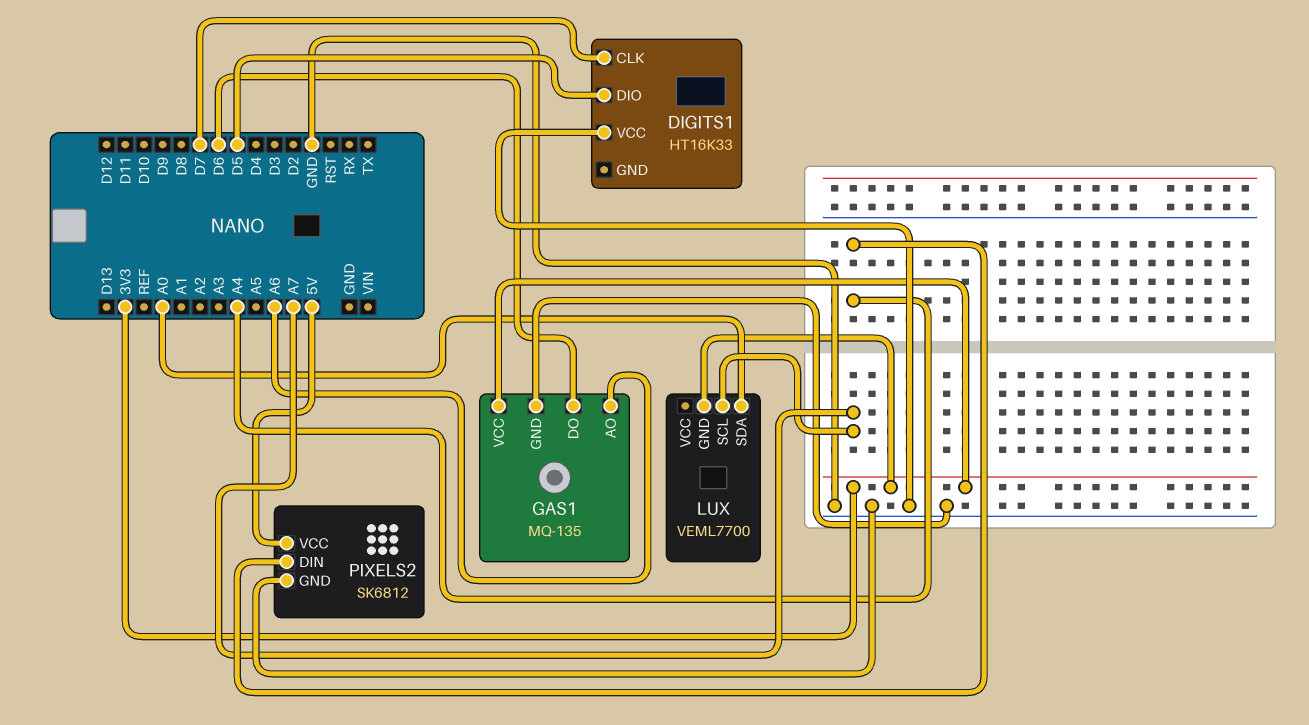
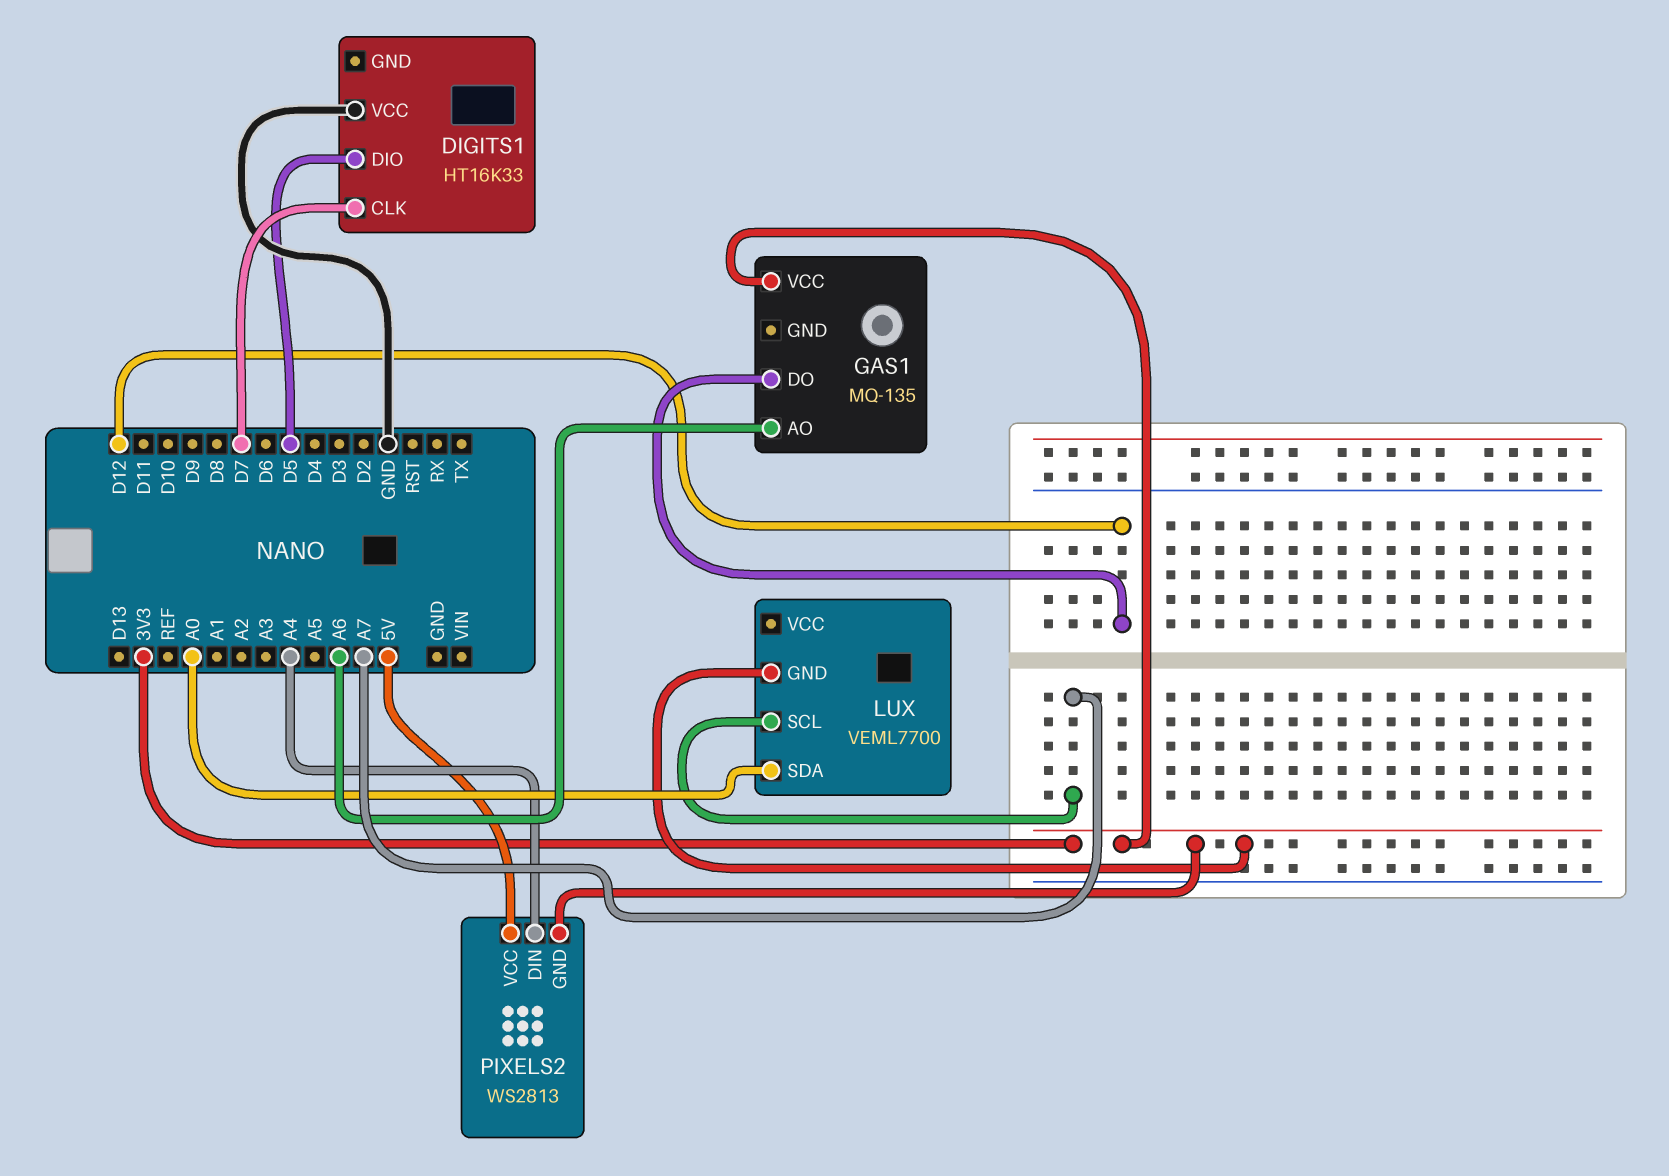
GAS1 pin DO: D6 -> D12
GAS1 pin GND: GND -> none
PIXELS2: SK6812 -> WS2813
PIXELS2 pin GND: GND -> 3V3

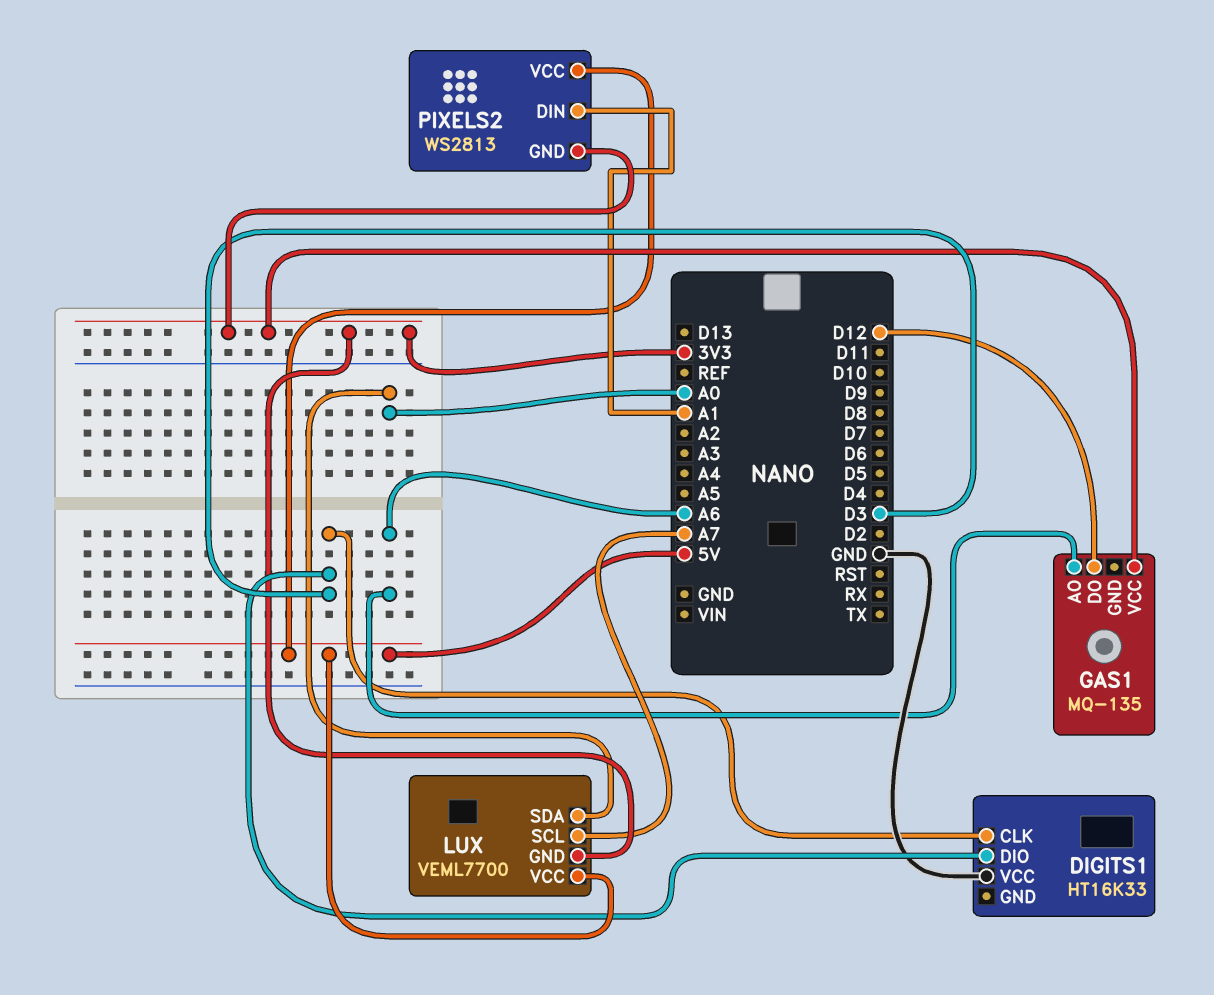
DIGITS1 pin CLK: D7 -> D3
DIGITS1 pin DIO: D5 -> D3
LUX pin VCC: none -> 5V
PIXELS2 pin DIN: A4 -> A1

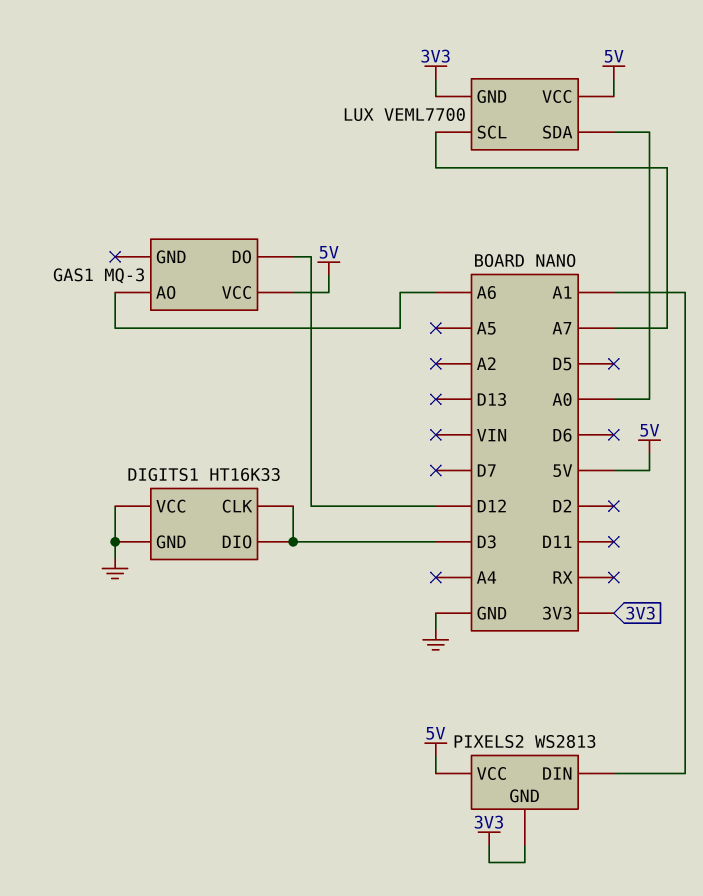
DIGITS1 pin GND: none -> GND
GAS1: MQ-135 -> MQ-3
GAS1 pin VCC: 3V3 -> 5V

